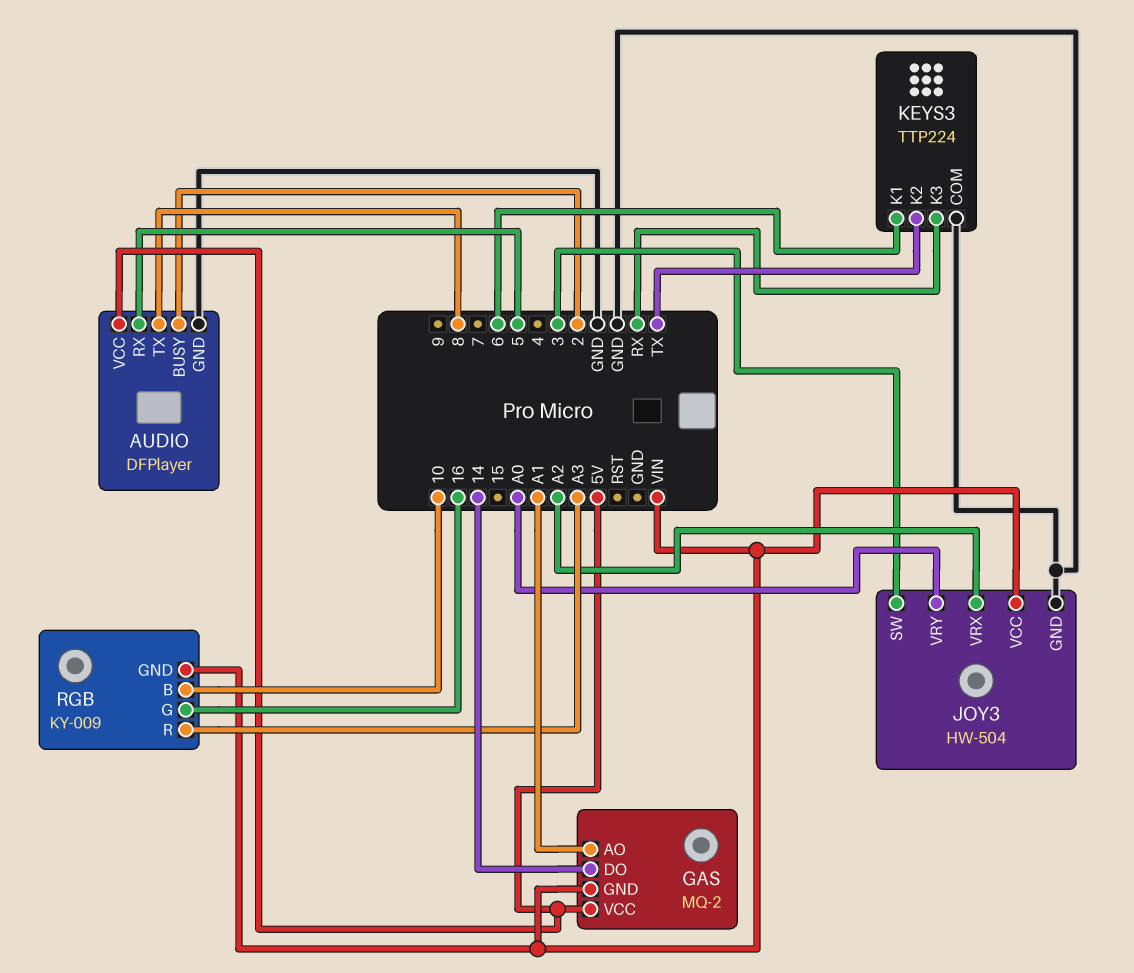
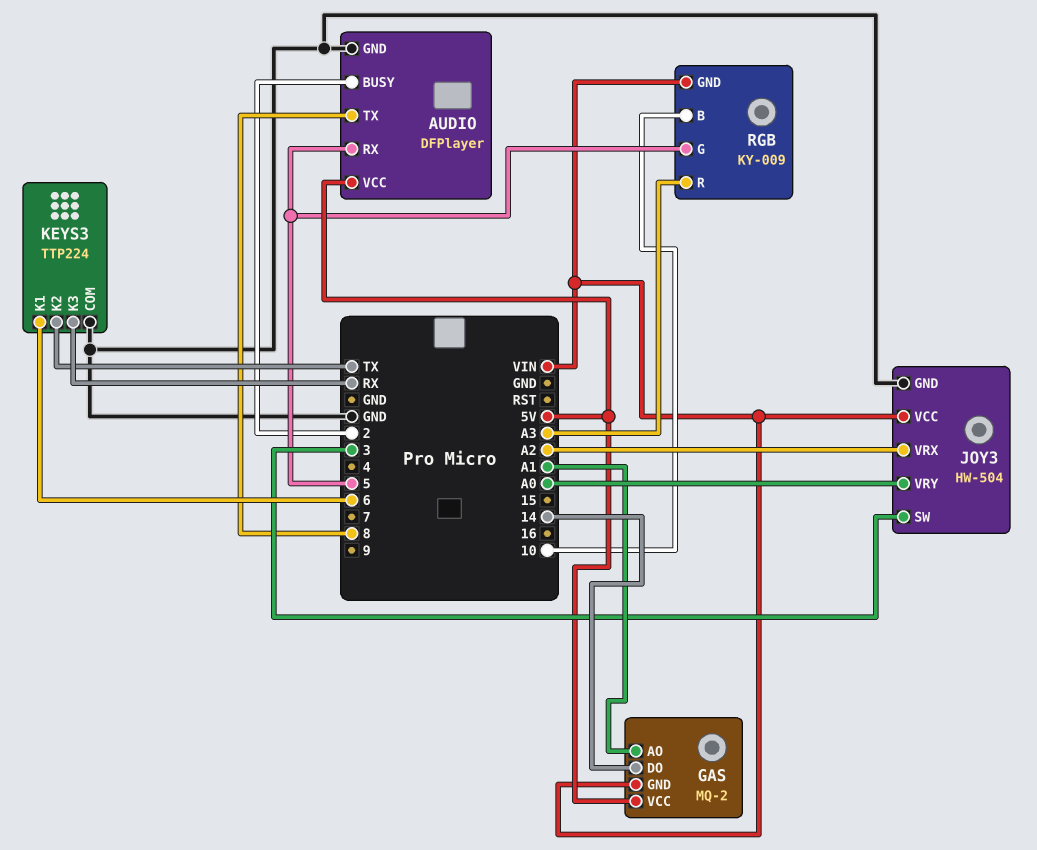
RGB pin G: 16 -> 5

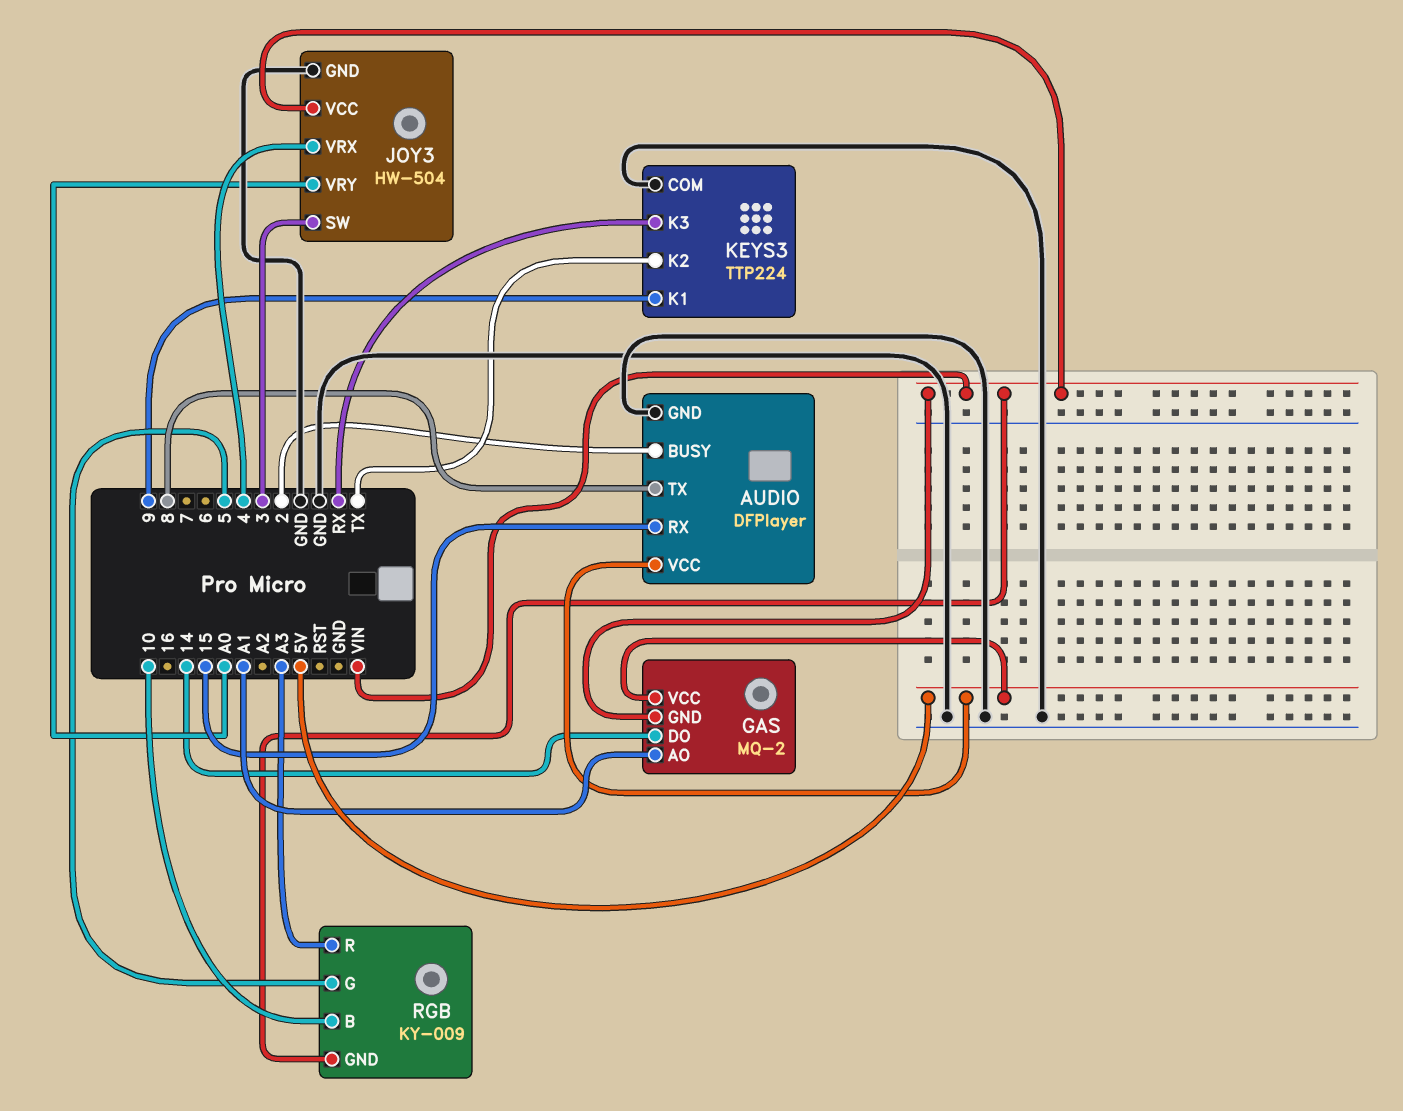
AUDIO pin RX: 5 -> 15
JOY3 pin VRX: A2 -> 4
KEYS3 pin K1: 6 -> 9

